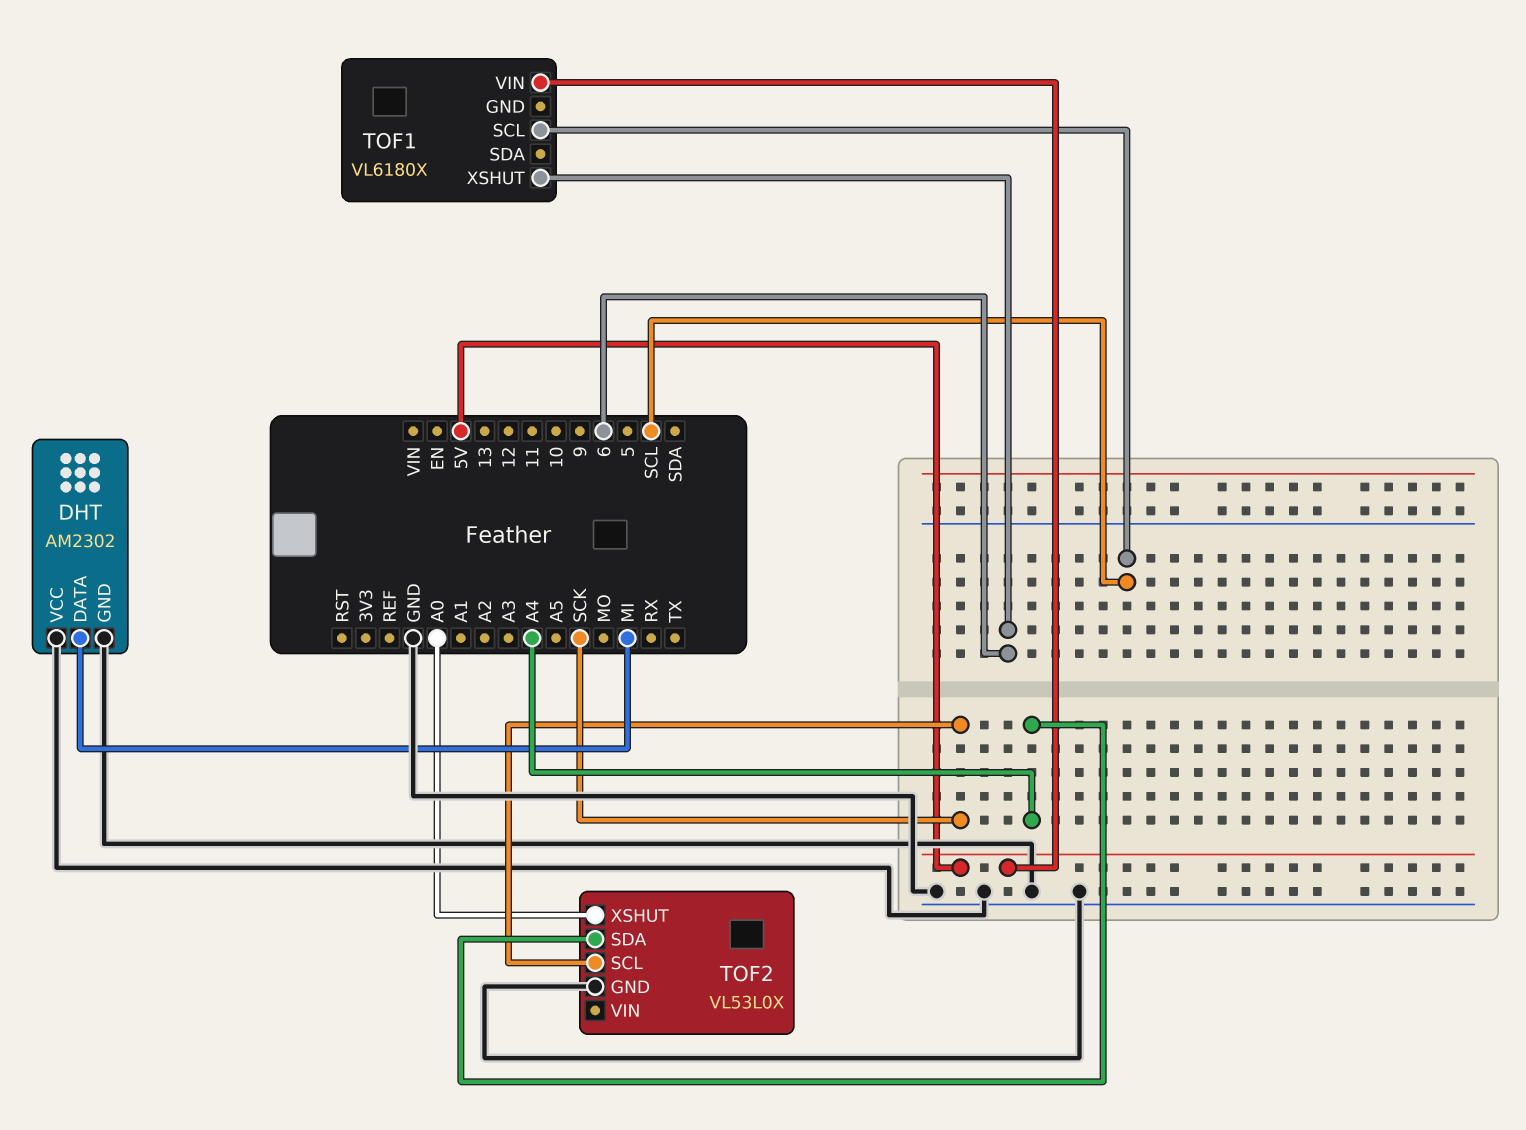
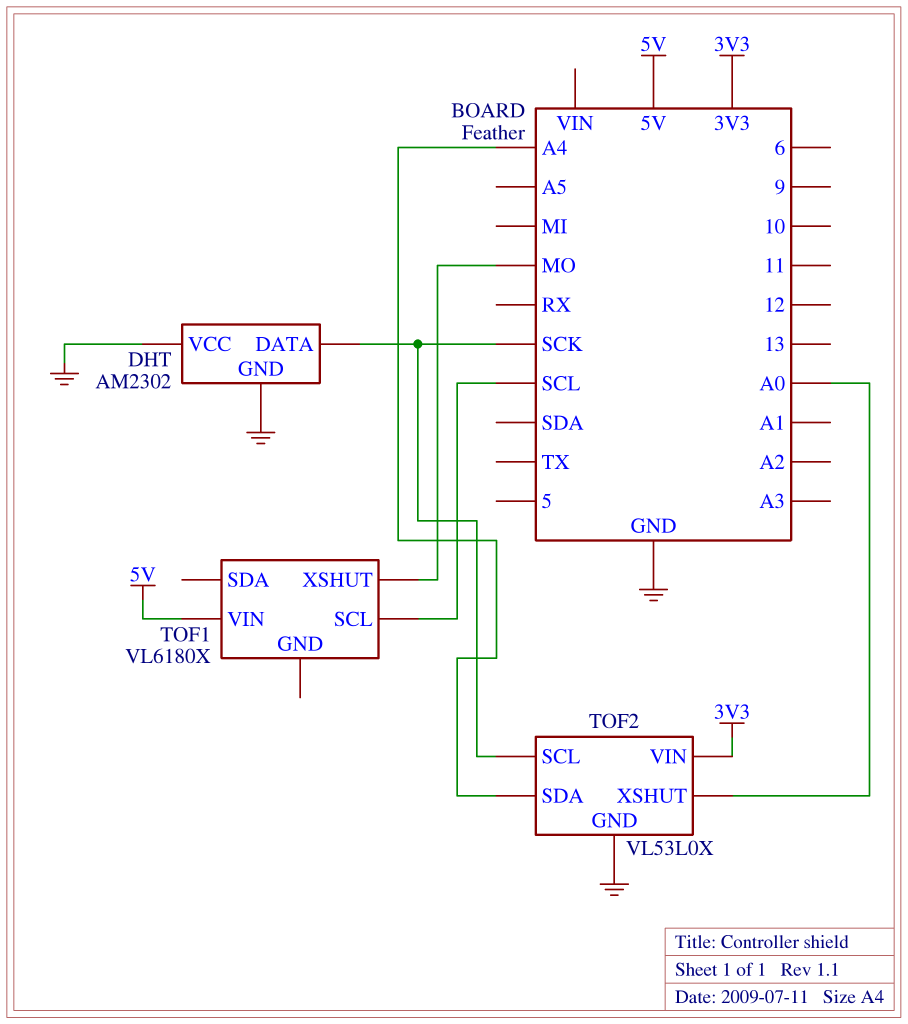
DHT pin DATA: MI -> SCK
TOF1 pin XSHUT: 6 -> MO
TOF2 pin VIN: none -> 3V3

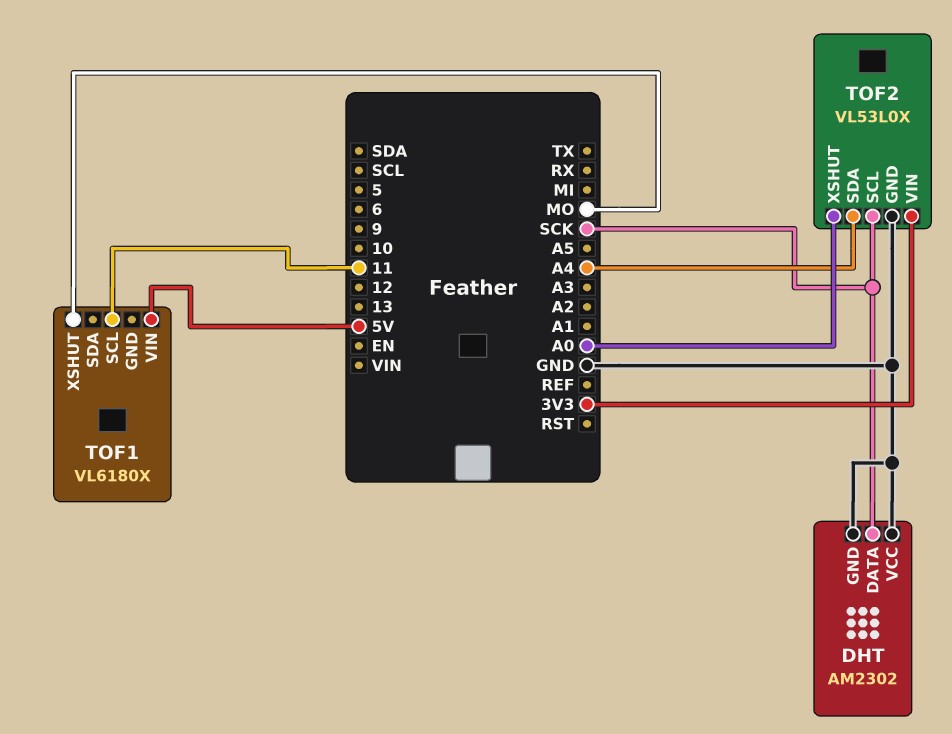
TOF1 pin SCL: SCL -> 11

